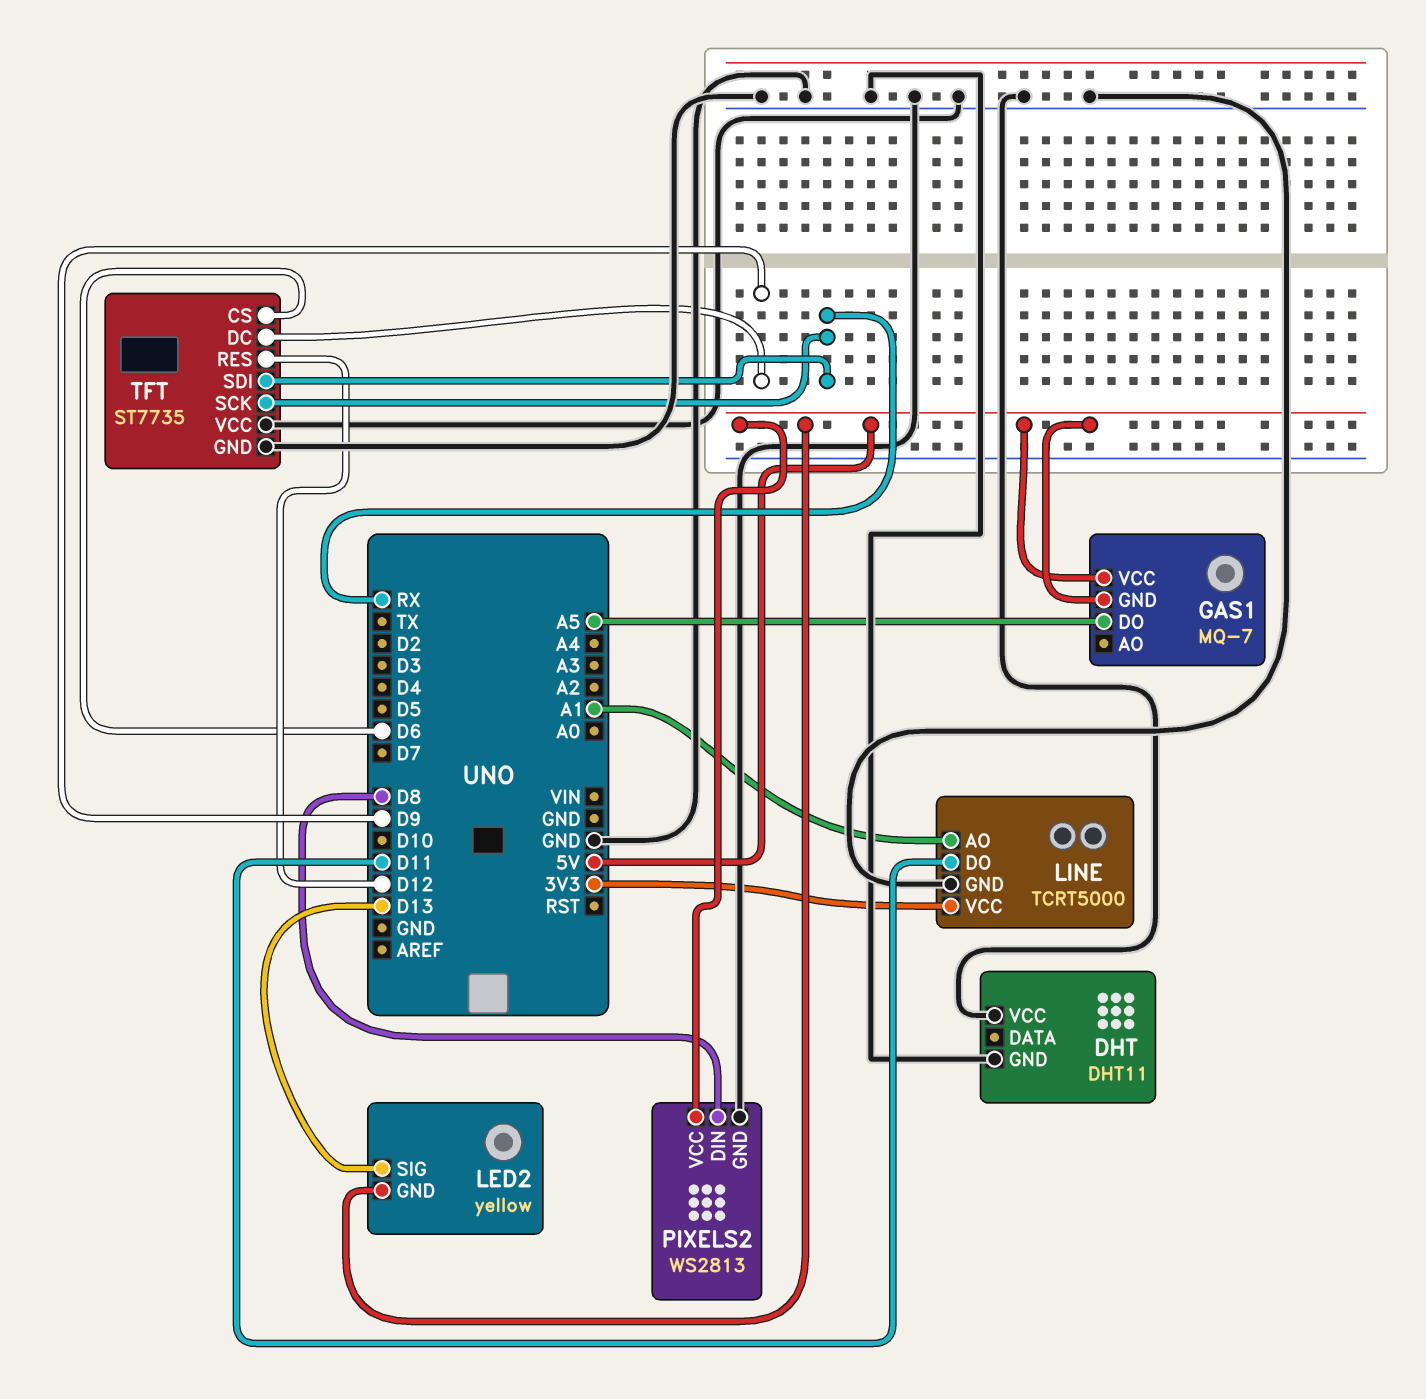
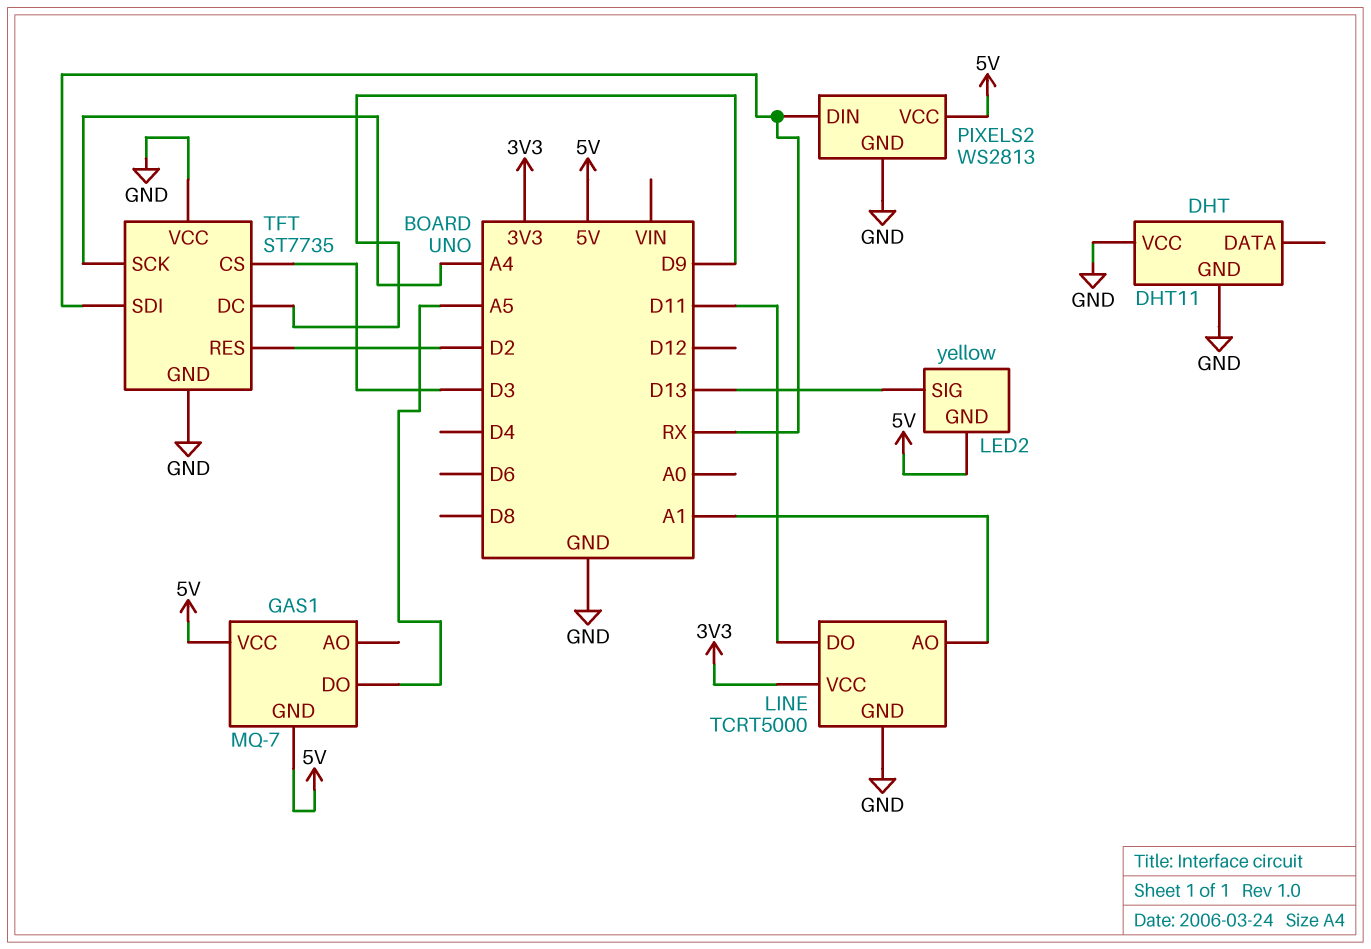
PIXELS2 pin DIN: D8 -> RX
TFT pin CS: D6 -> D3
TFT pin RES: D12 -> D2
TFT pin SCK: RX -> A4

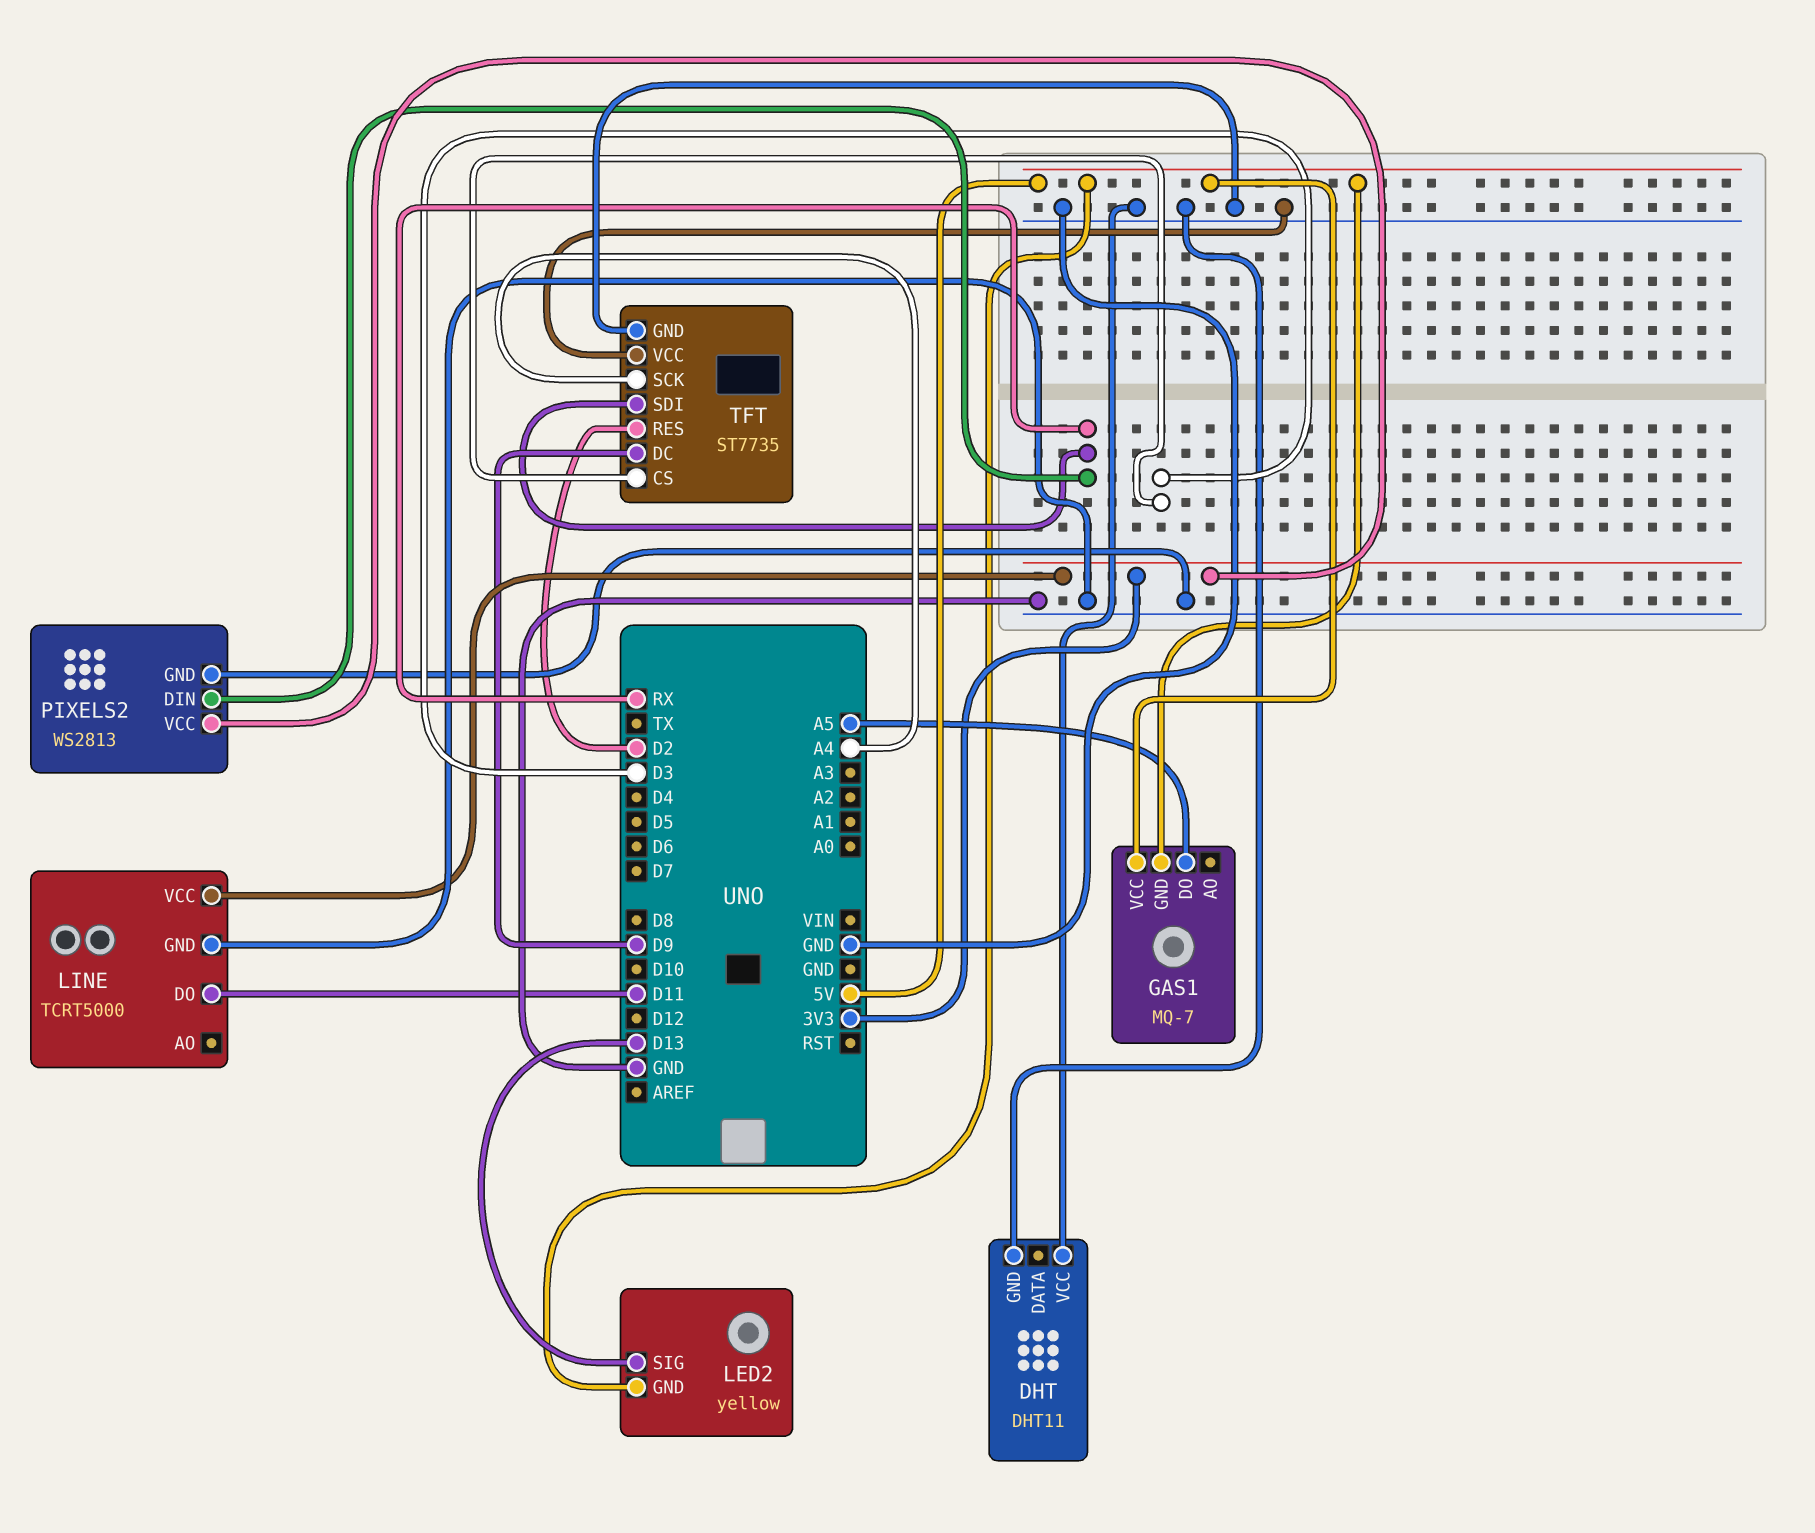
LINE pin AO: A1 -> none
PIXELS2 pin VCC: 5V -> 3V3

